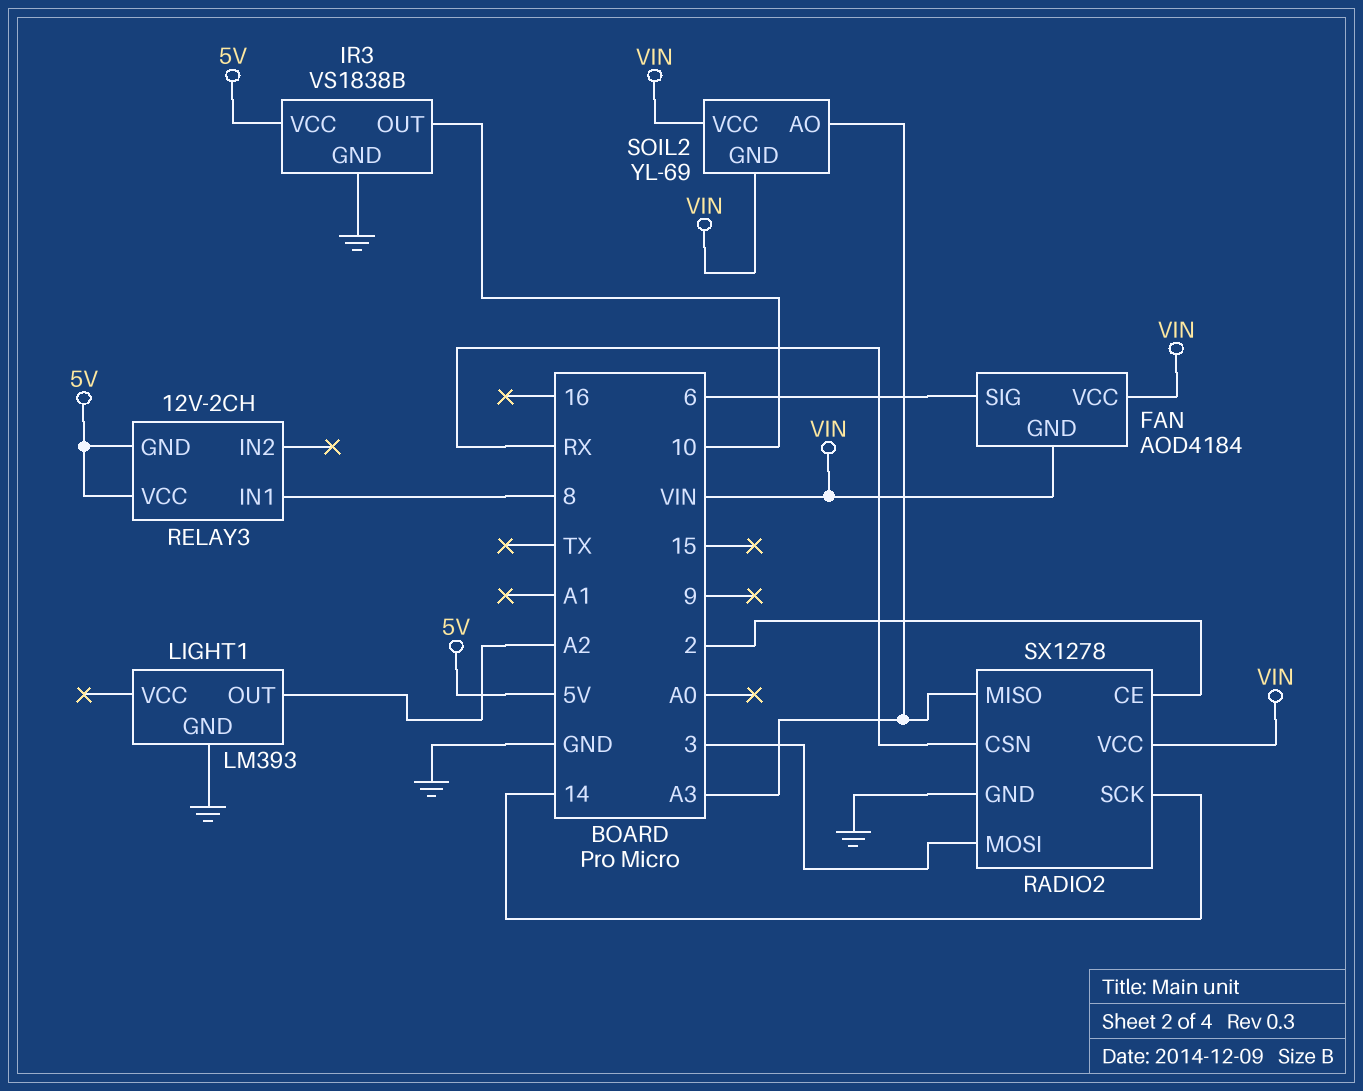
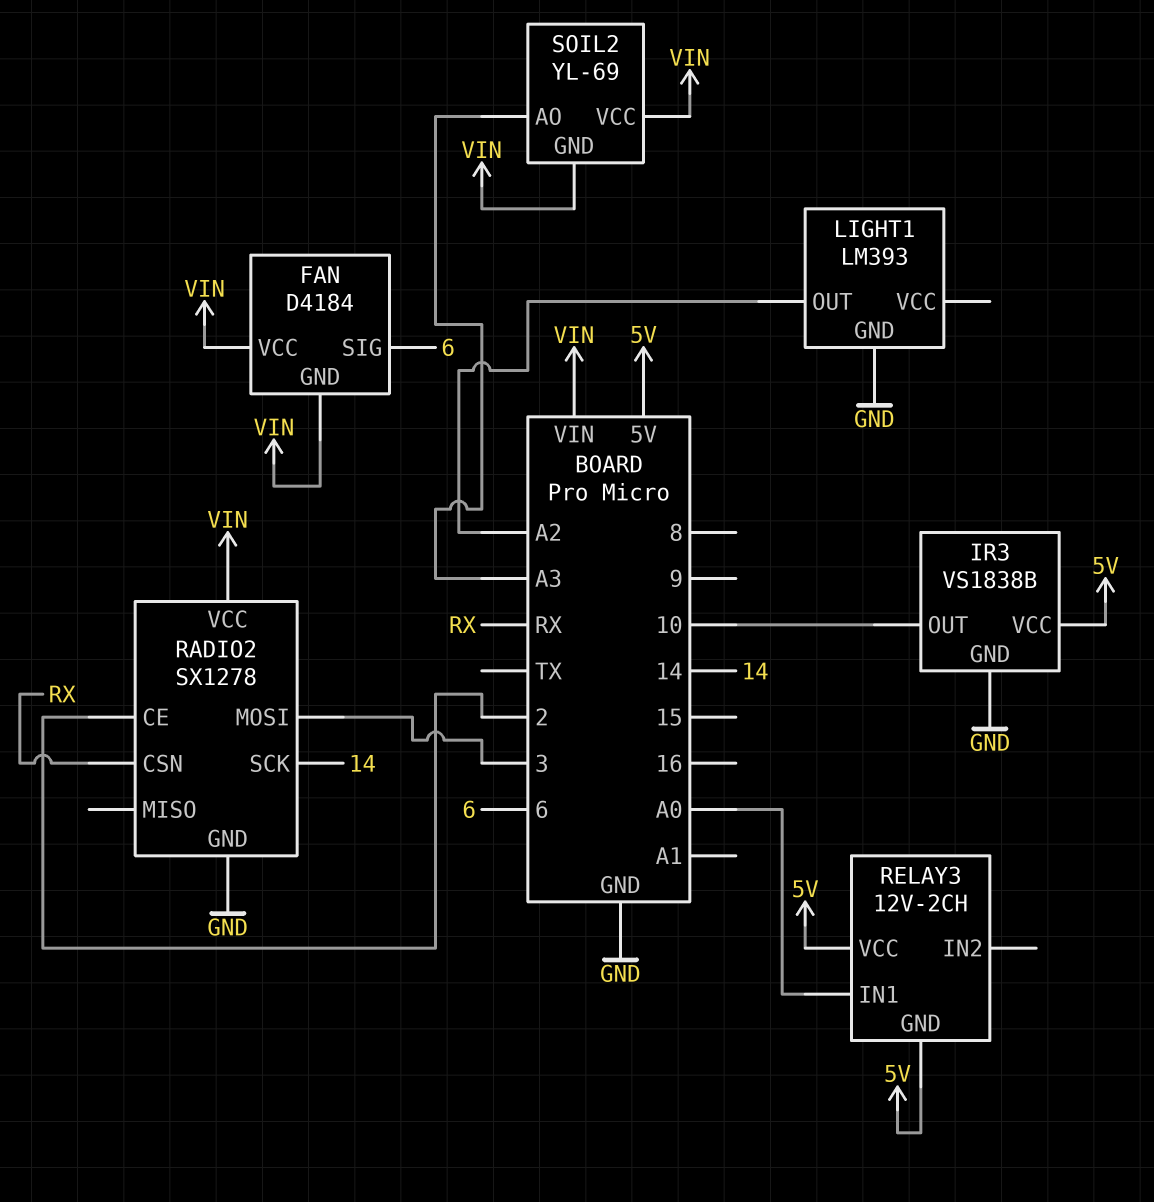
FAN: AOD4184 -> D4184
RADIO2 pin MISO: A3 -> none
RELAY3 pin IN1: 8 -> A0

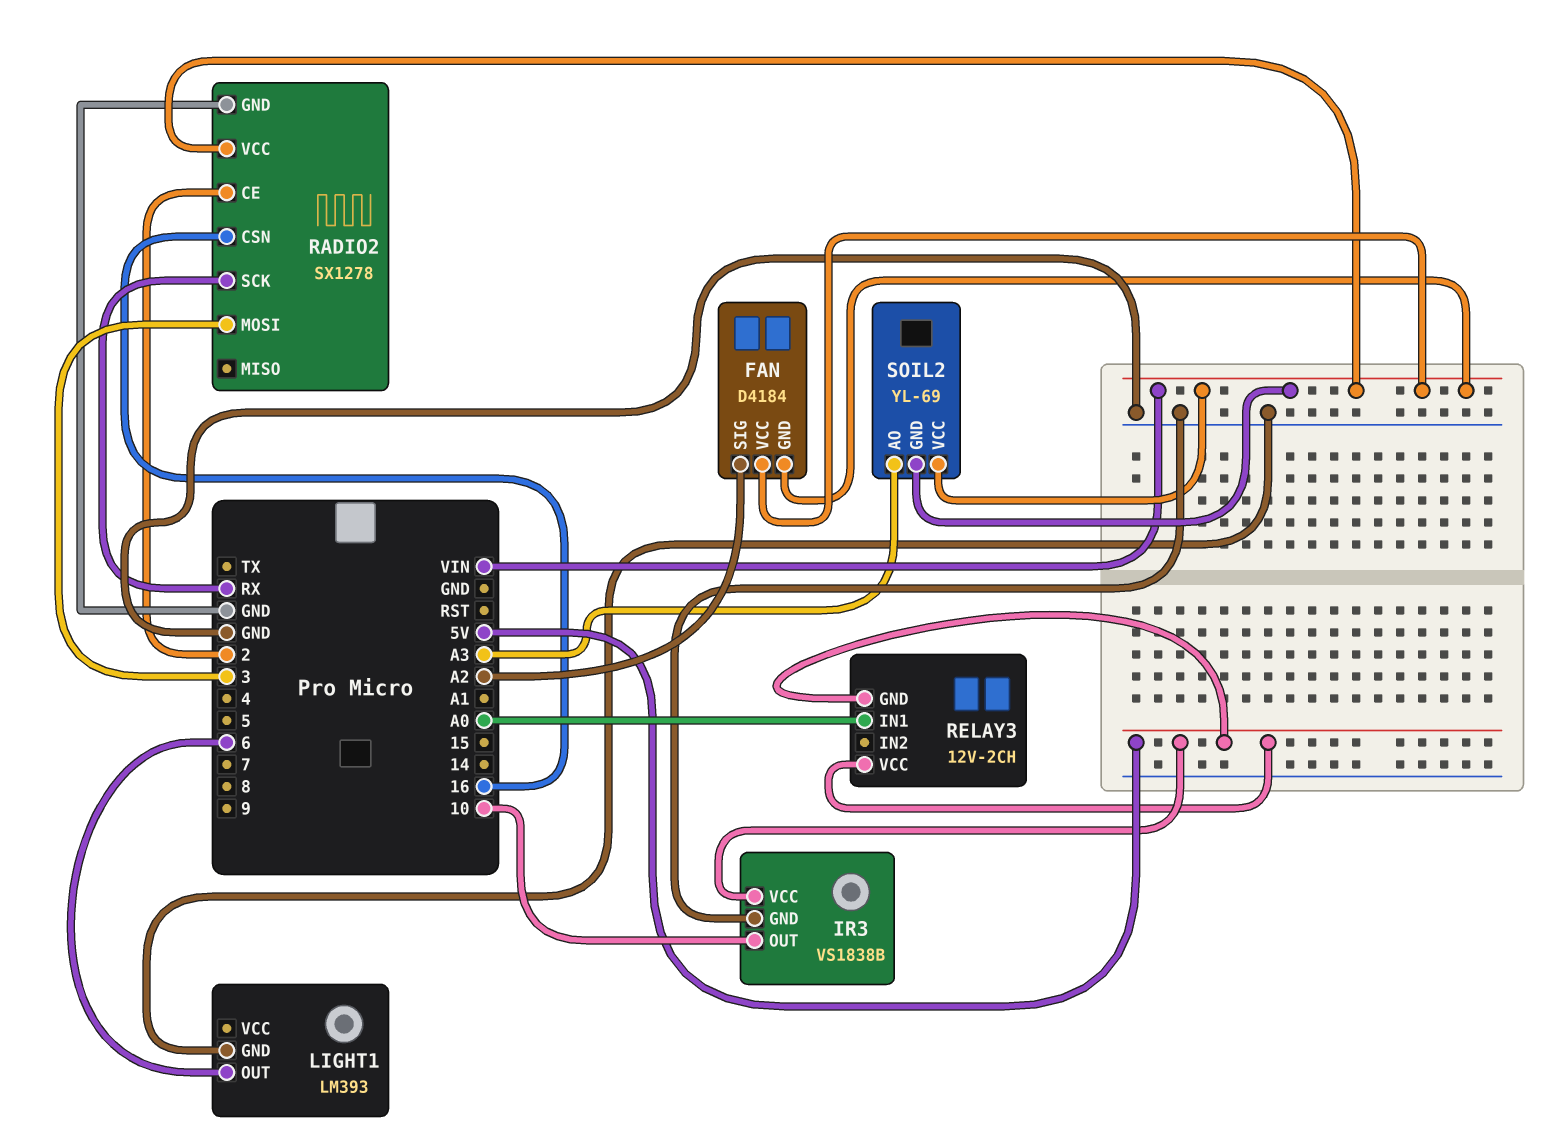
FAN pin SIG: 6 -> A2
LIGHT1 pin OUT: A2 -> 6
RADIO2 pin CSN: RX -> 16
RADIO2 pin SCK: 14 -> RX

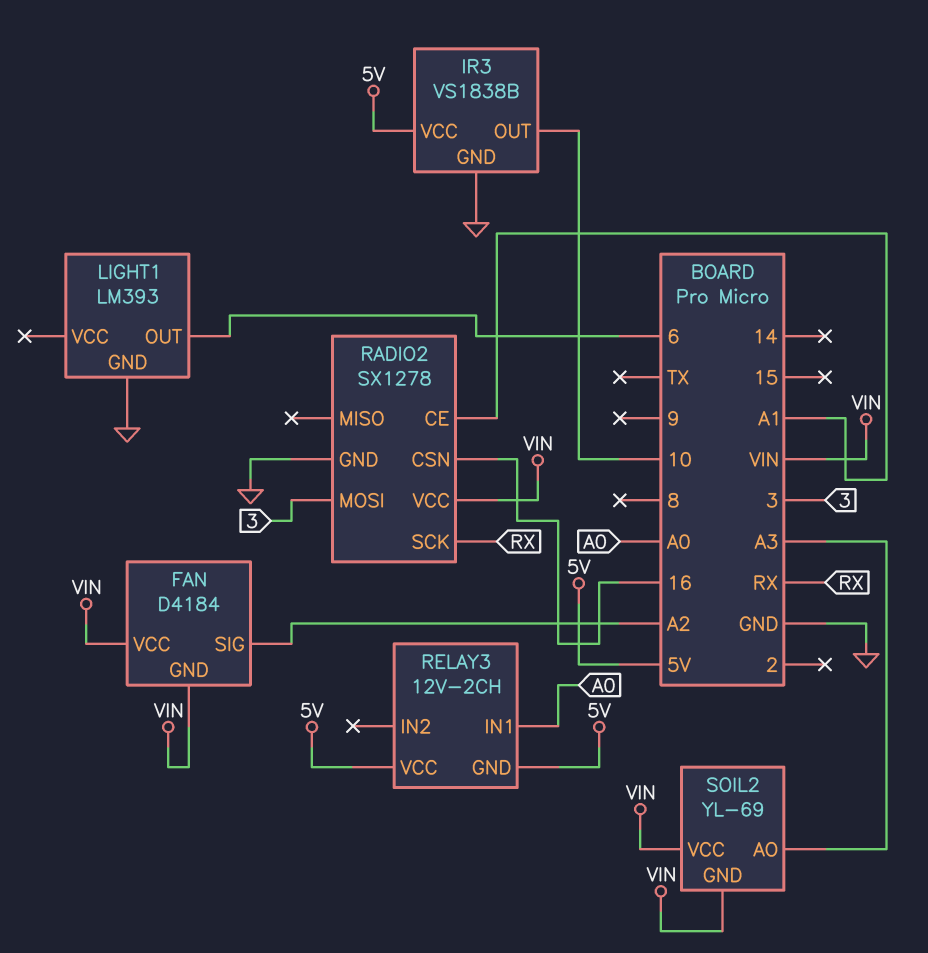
RADIO2 pin CE: 2 -> A1

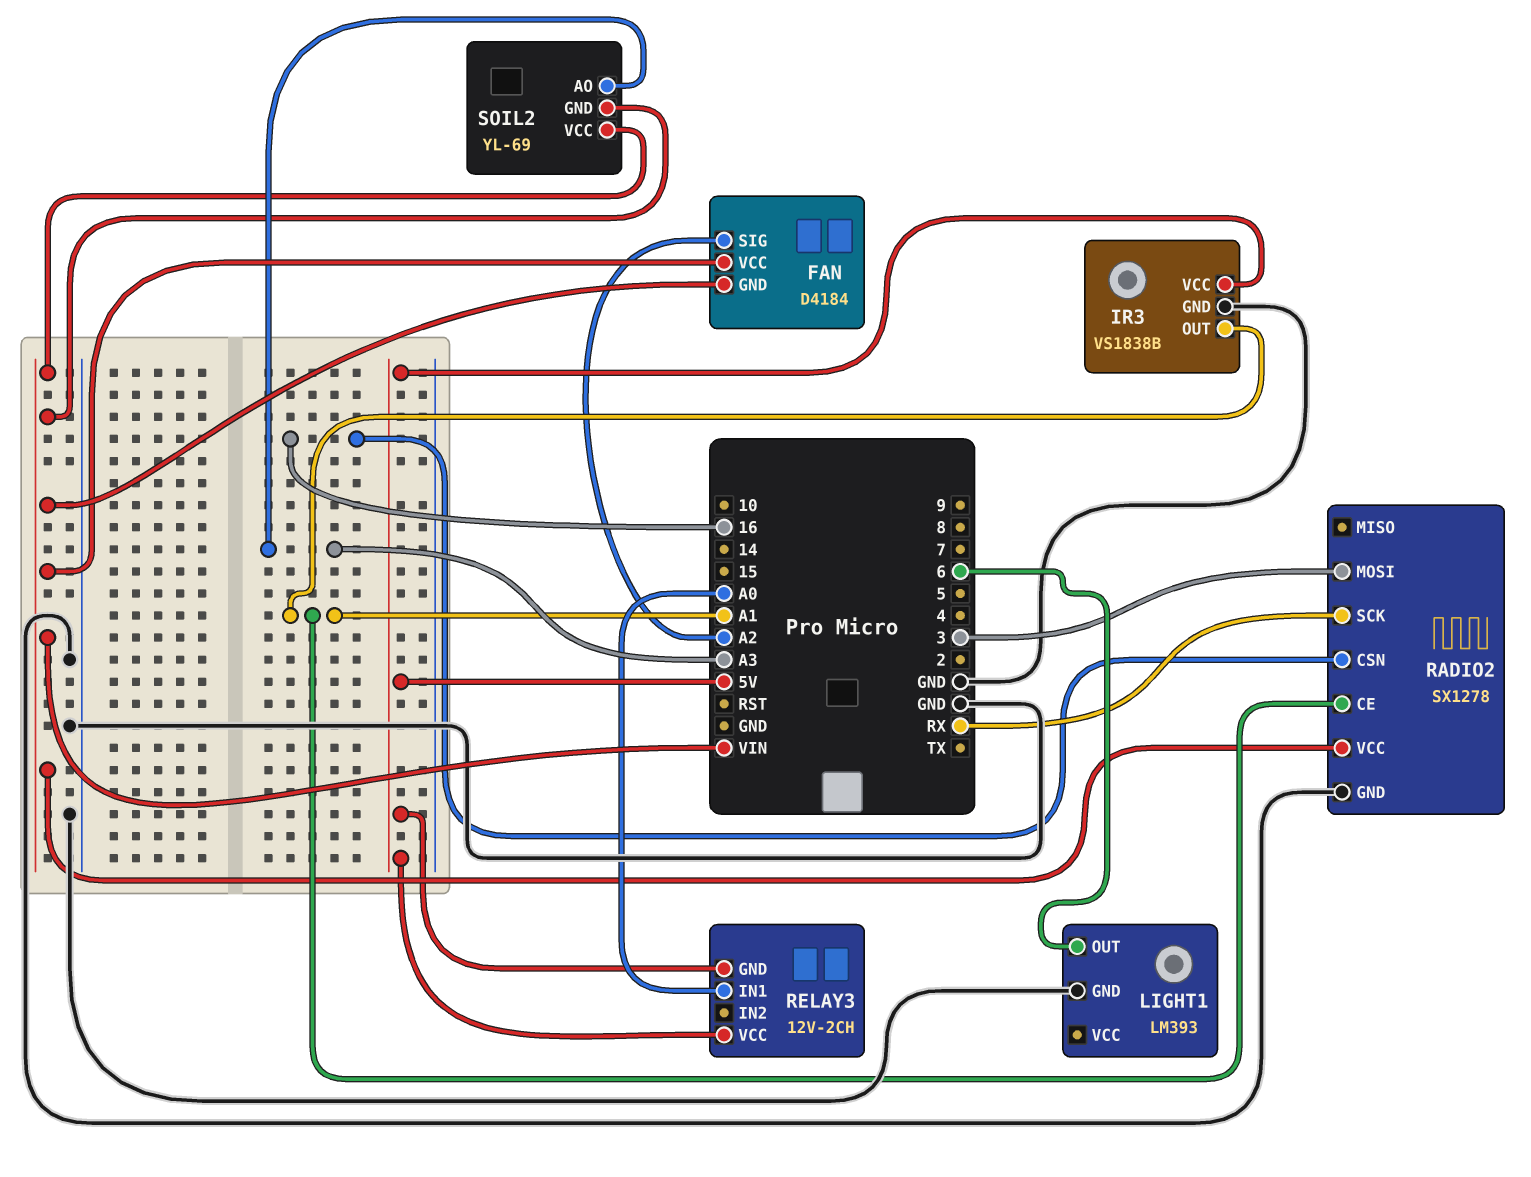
IR3 pin OUT: 10 -> A1

